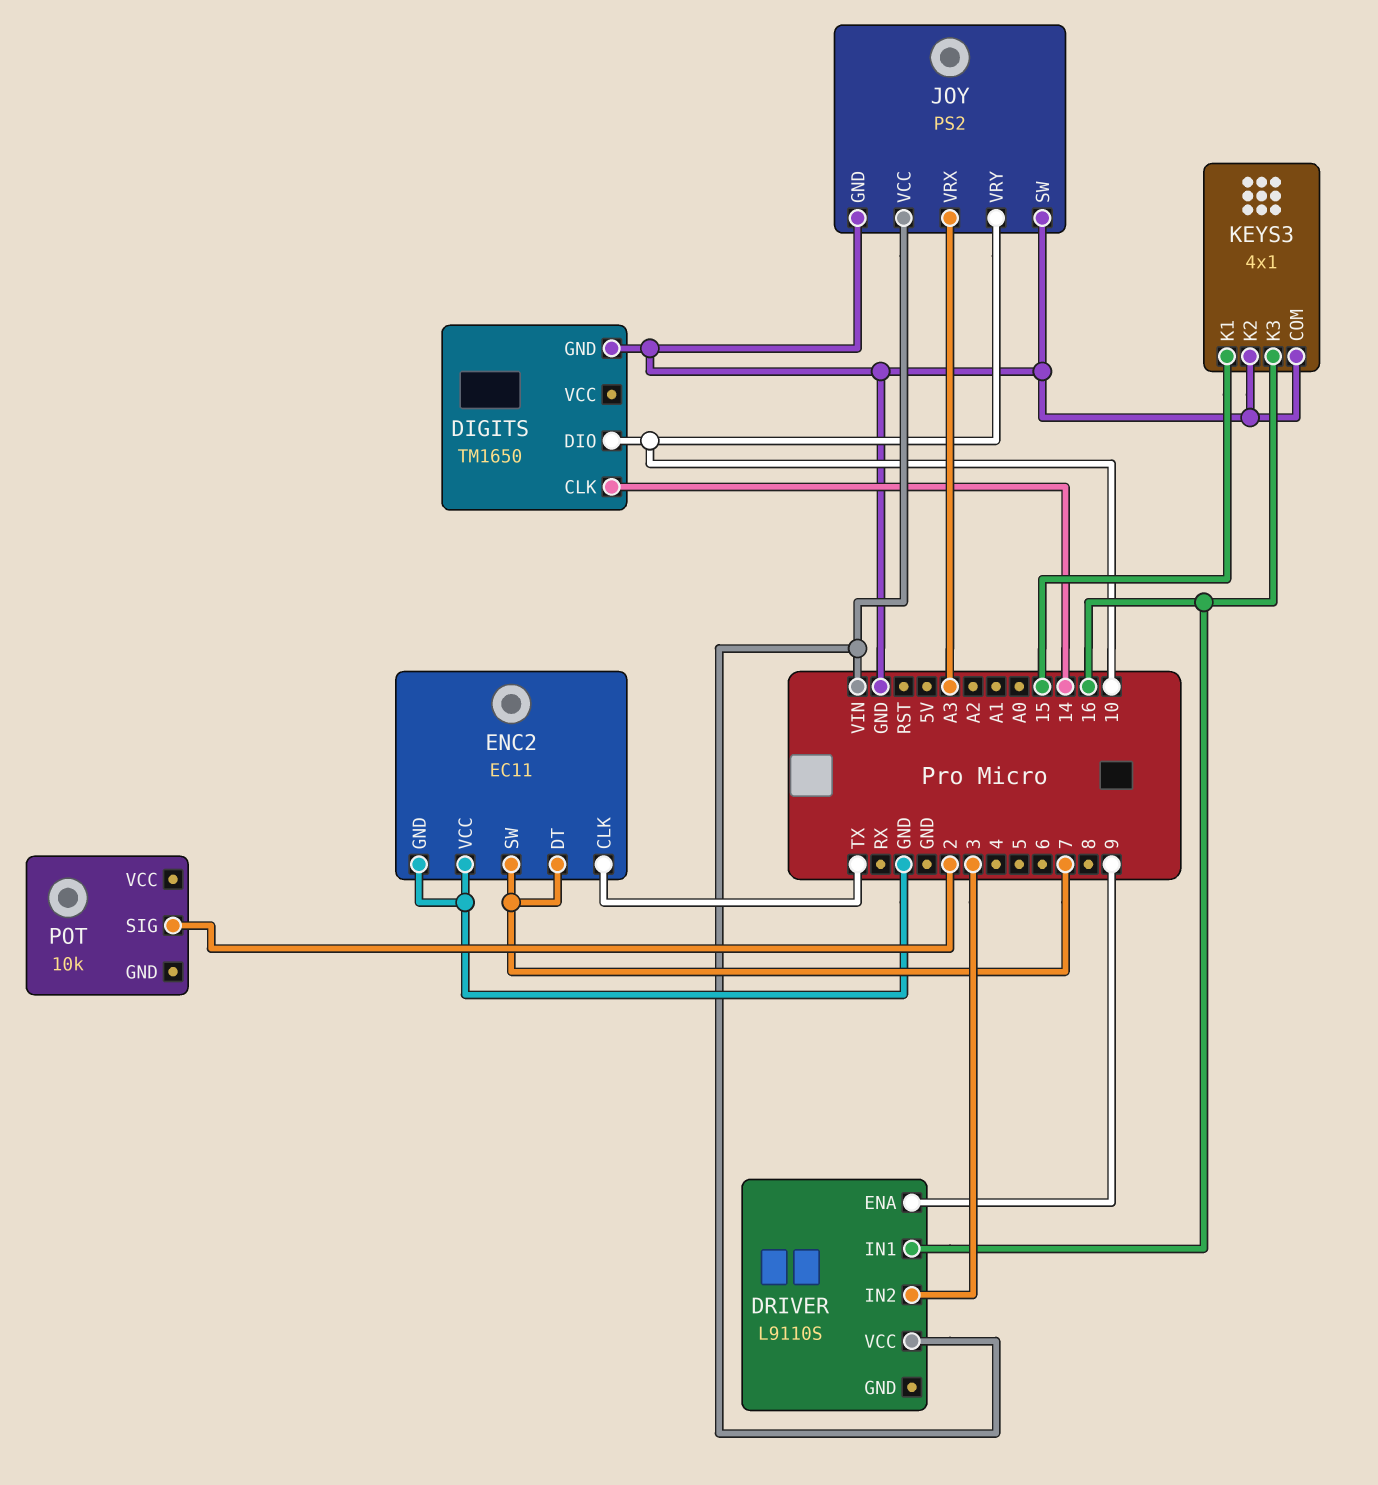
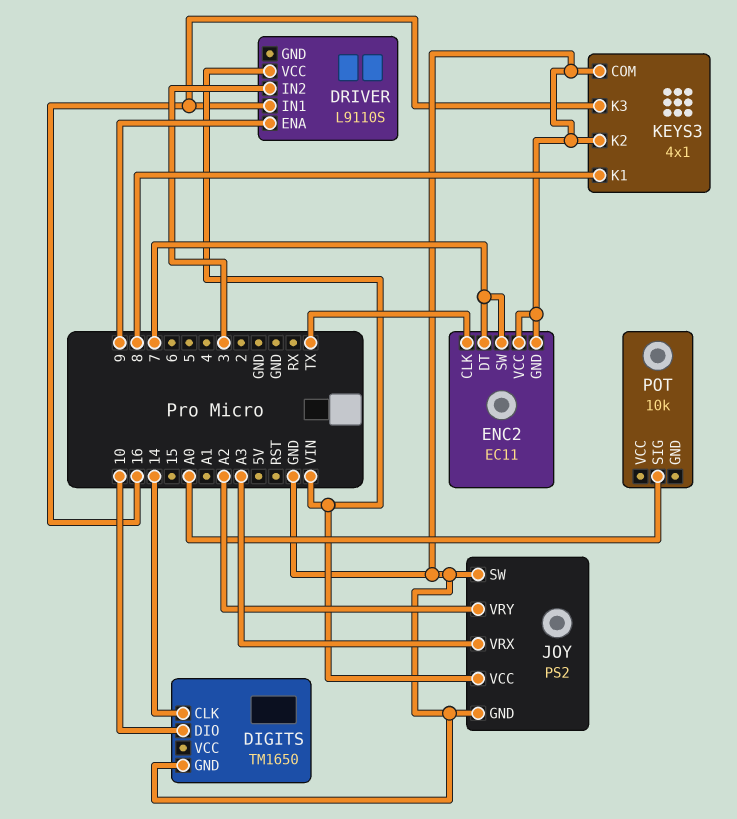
JOY pin VRY: 10 -> A2
KEYS3 pin K1: 15 -> 8
POT pin SIG: 2 -> A0

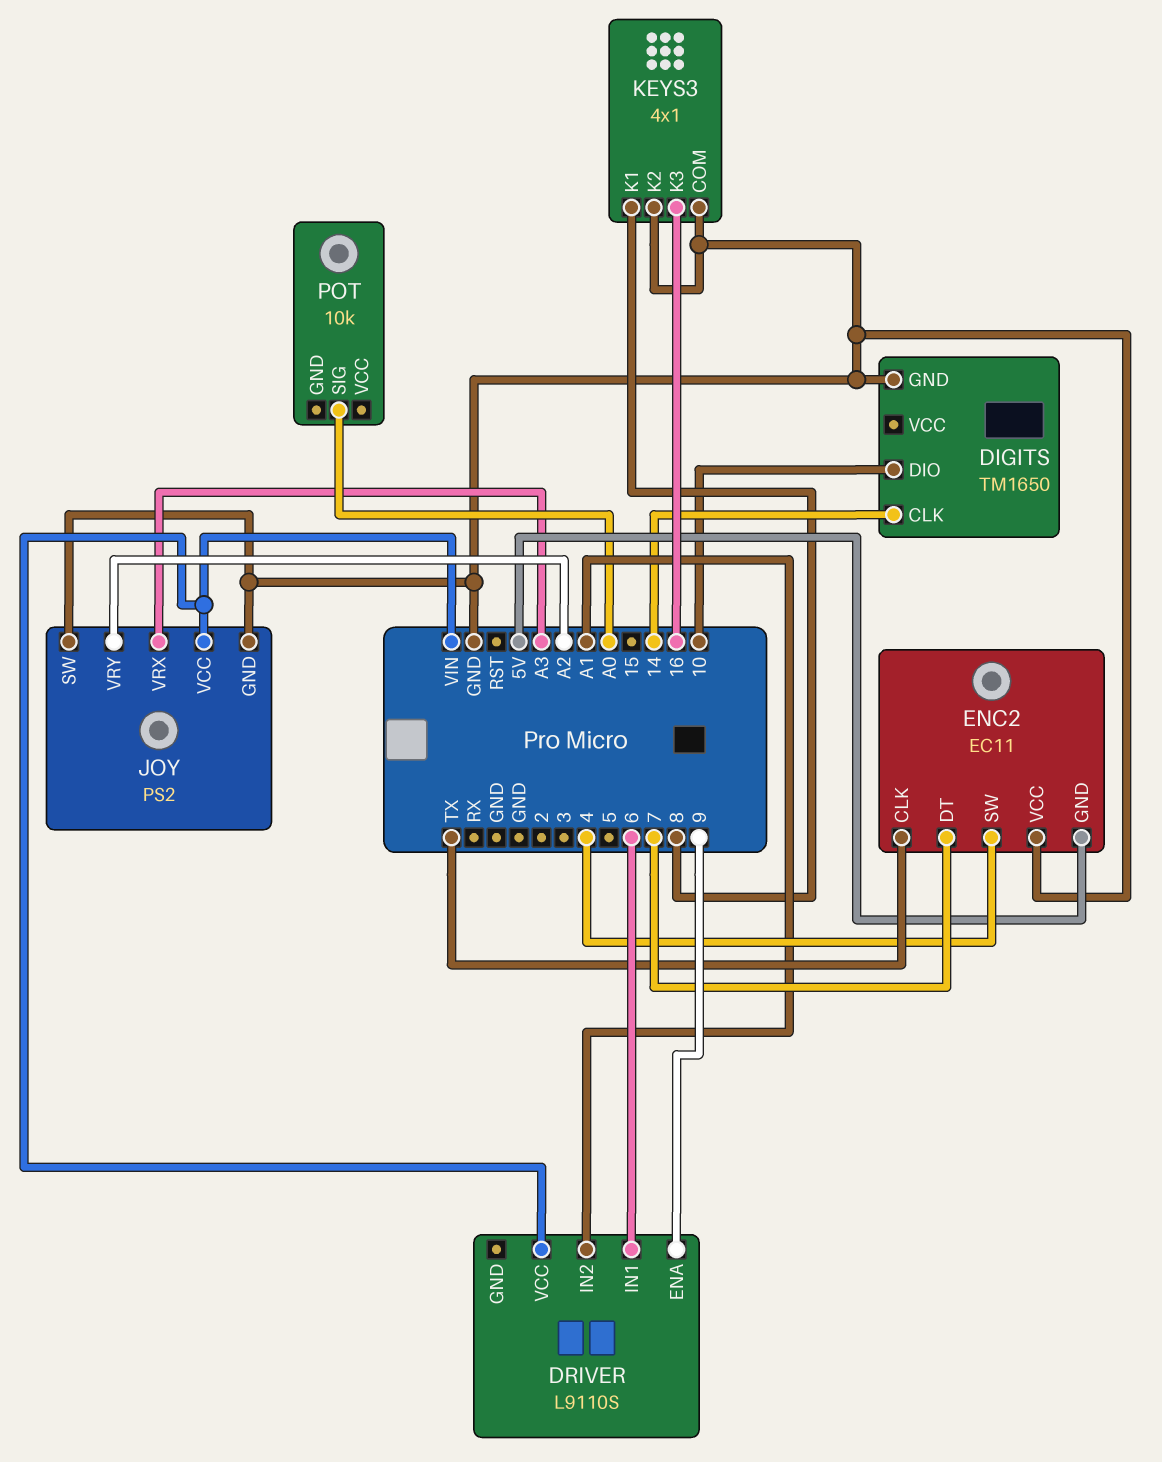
DRIVER pin IN1: 16 -> 6
DRIVER pin IN2: 3 -> A1
ENC2 pin GND: GND -> 5V
ENC2 pin SW: 7 -> 4

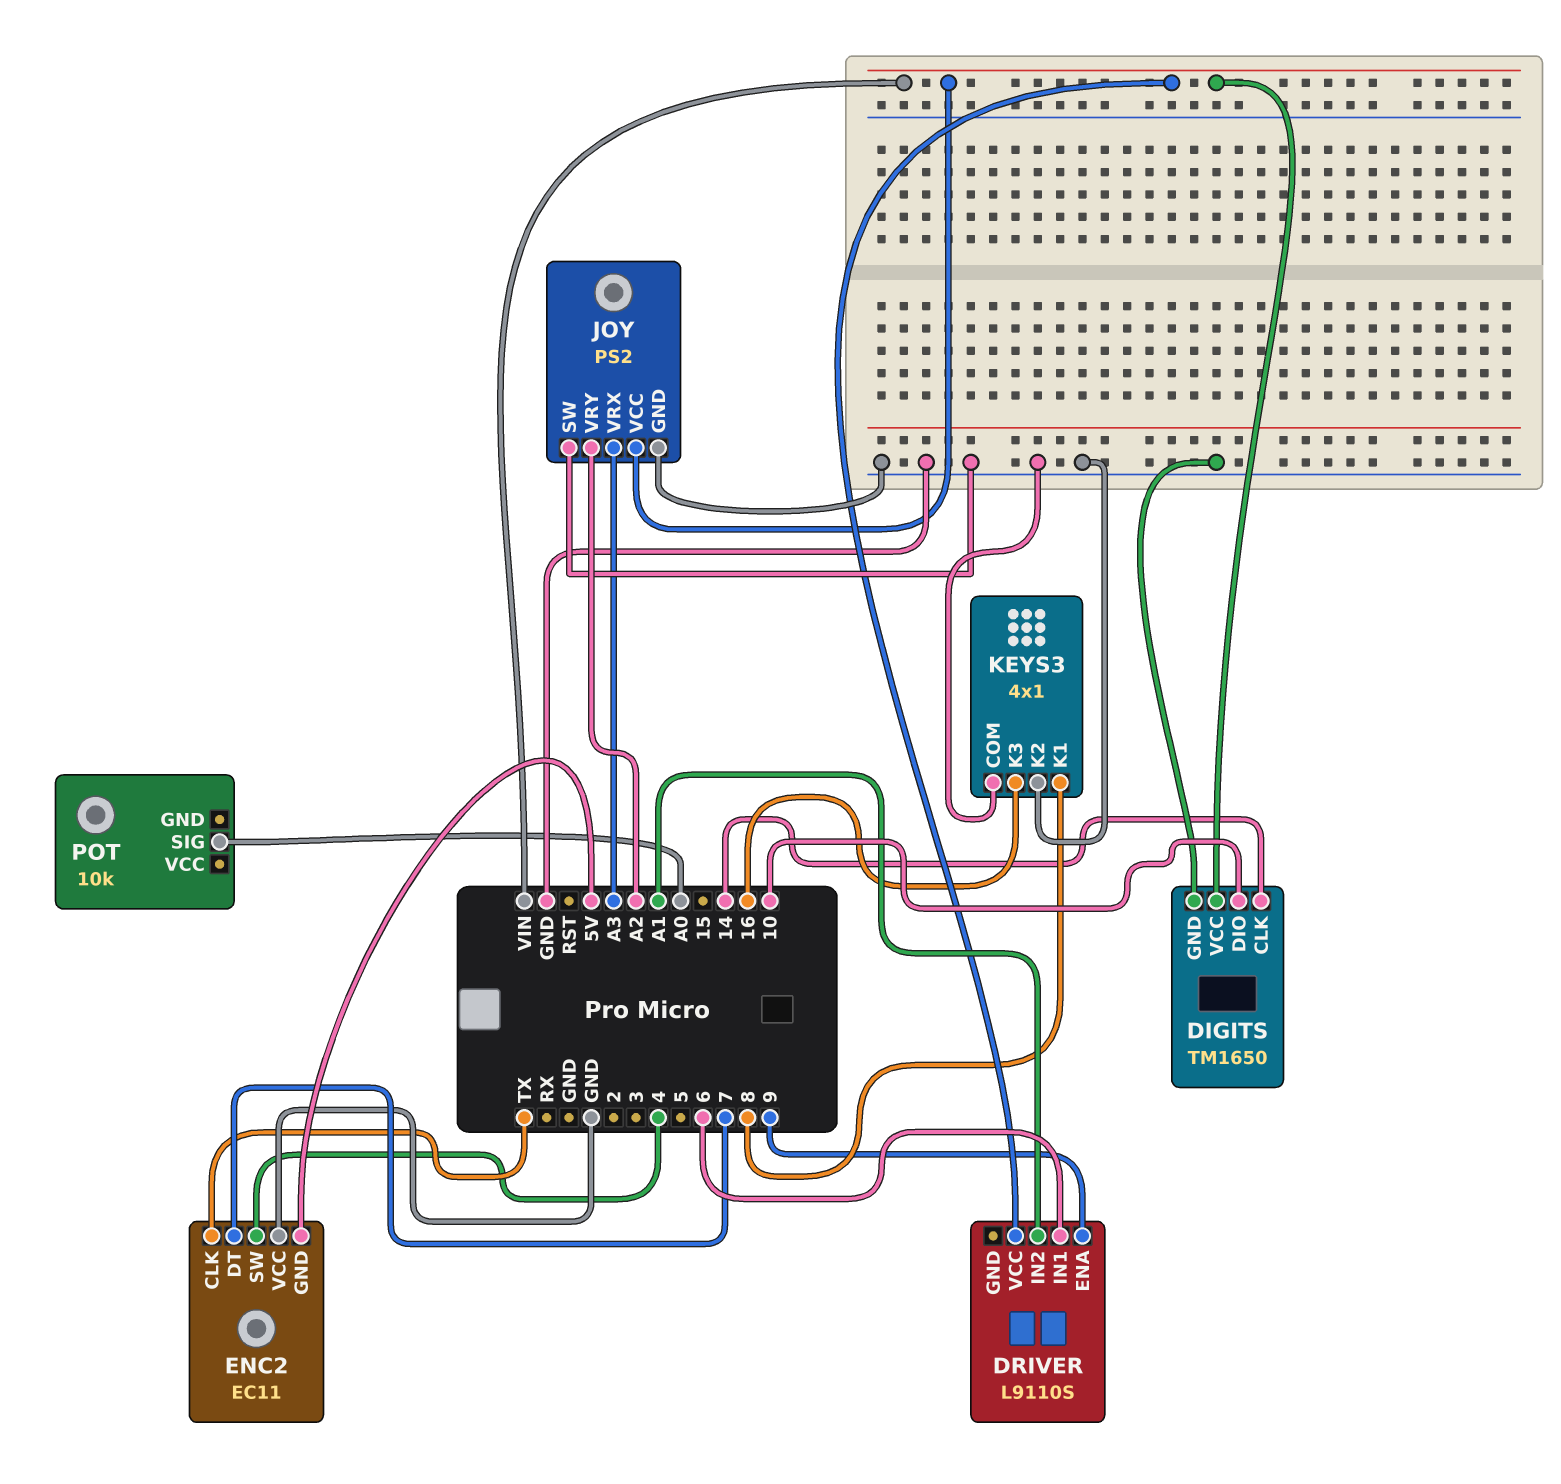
DIGITS pin VCC: none -> VIN

